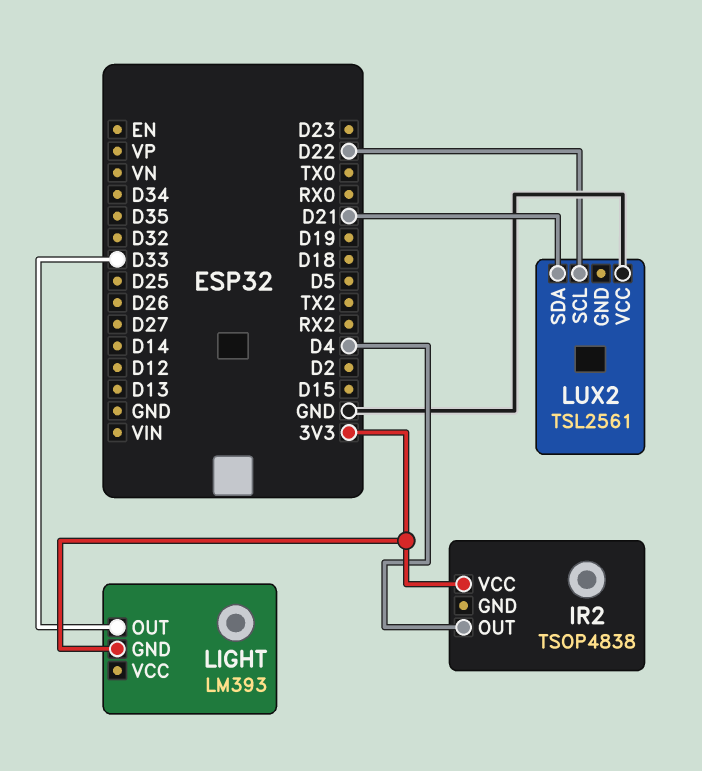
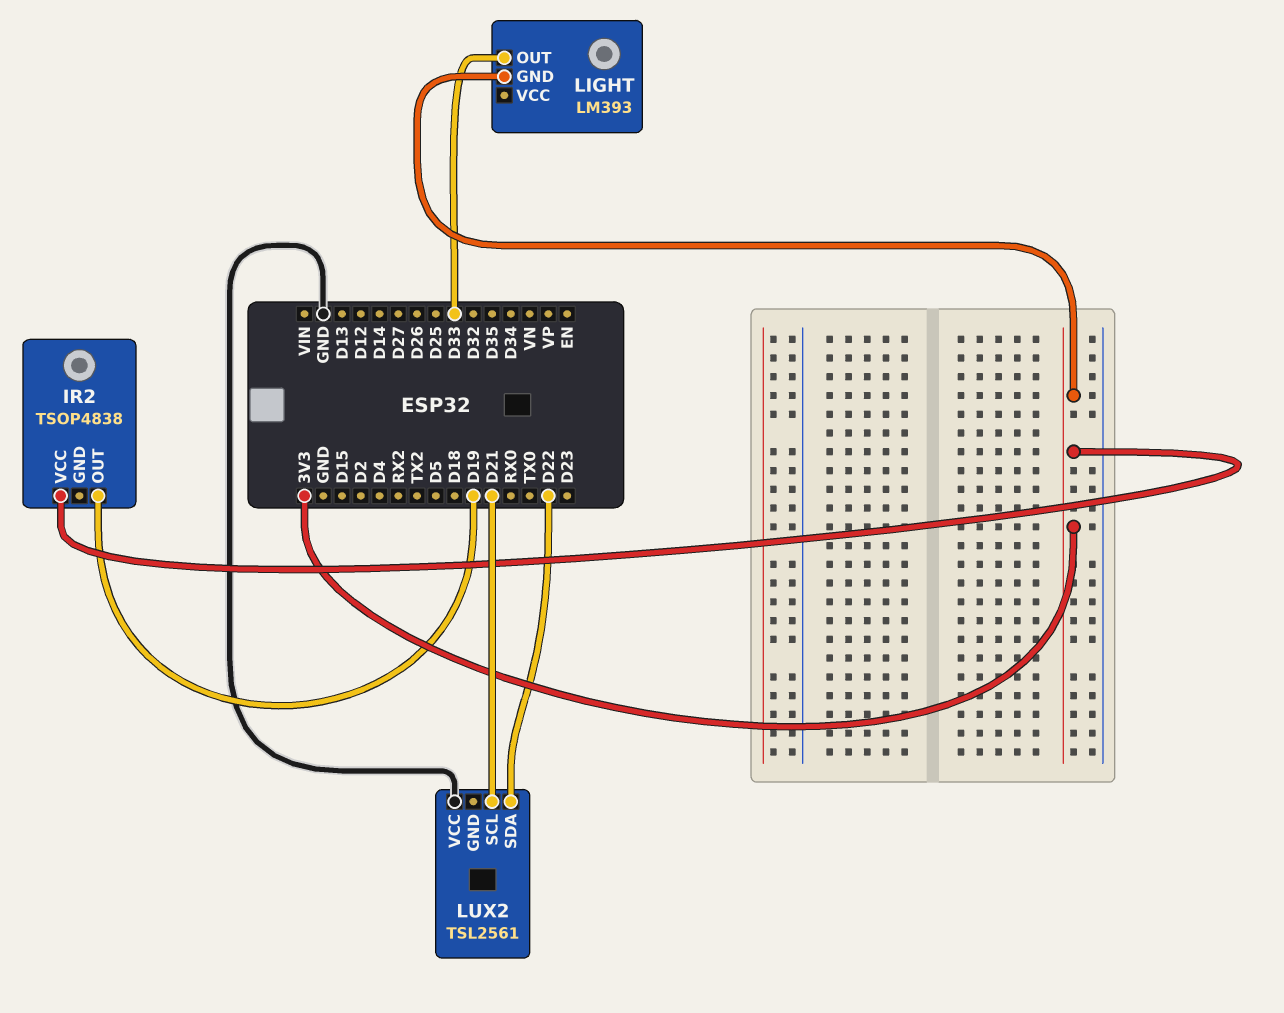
IR2 pin OUT: D4 -> D19
LUX2 pin SCL: D22 -> D21
LUX2 pin SDA: D21 -> D22

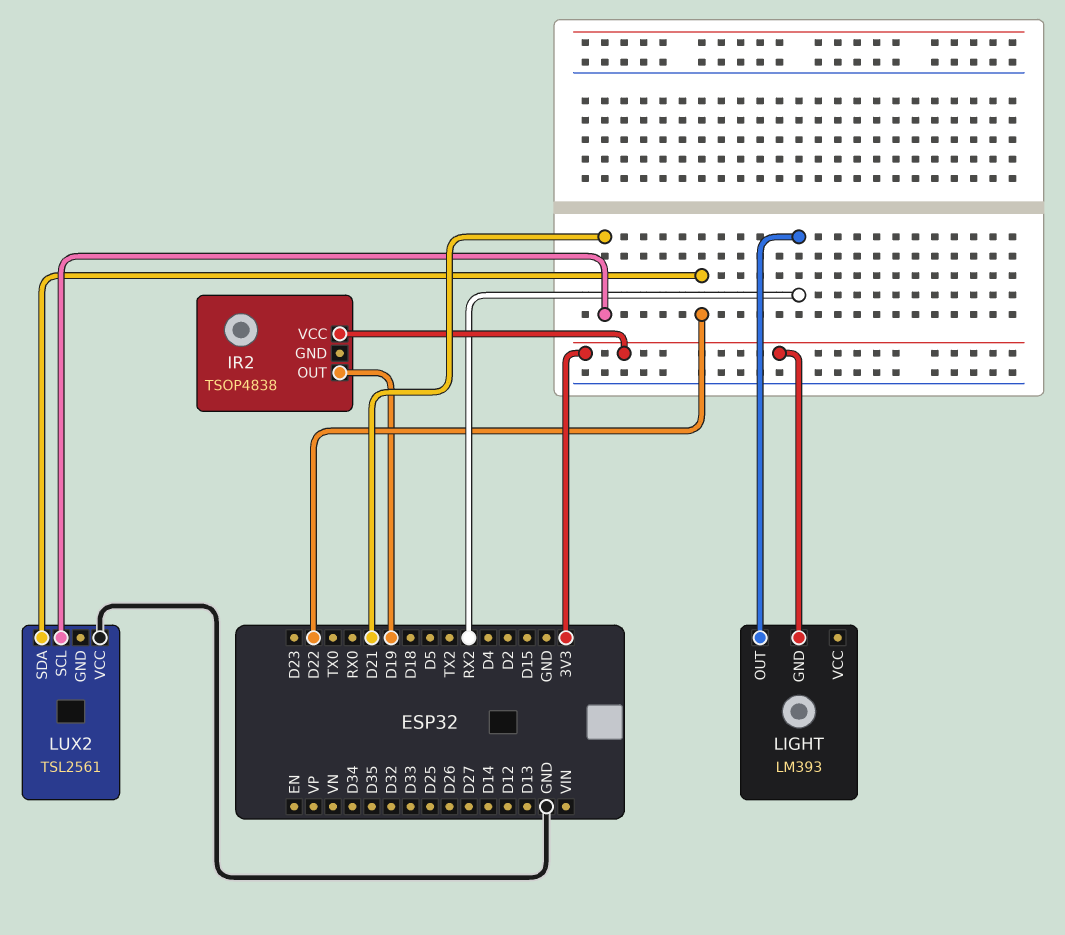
LIGHT pin OUT: D33 -> RX2

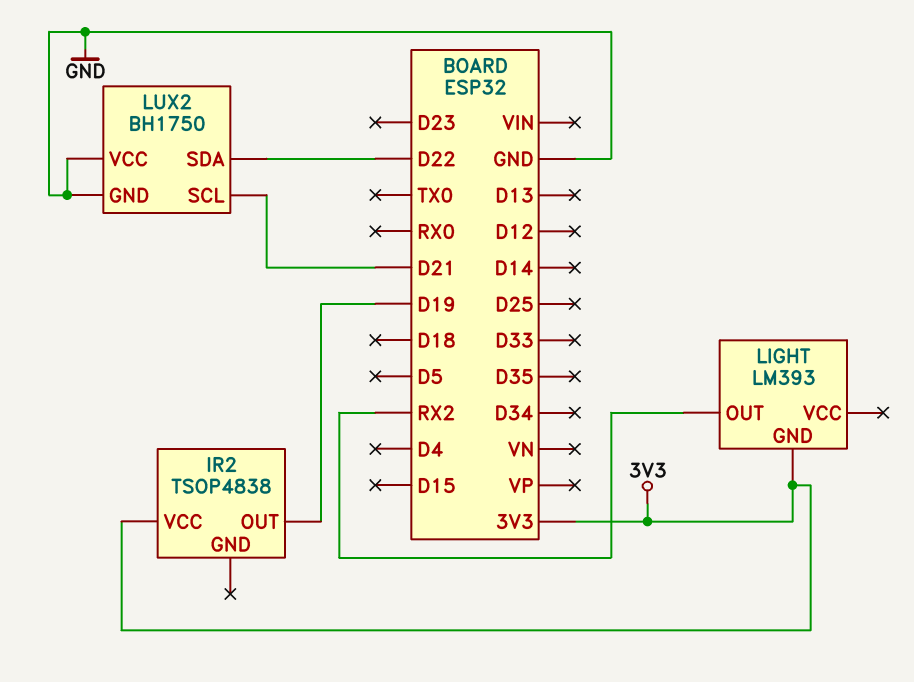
LUX2: TSL2561 -> BH1750
LUX2 pin GND: none -> GND

